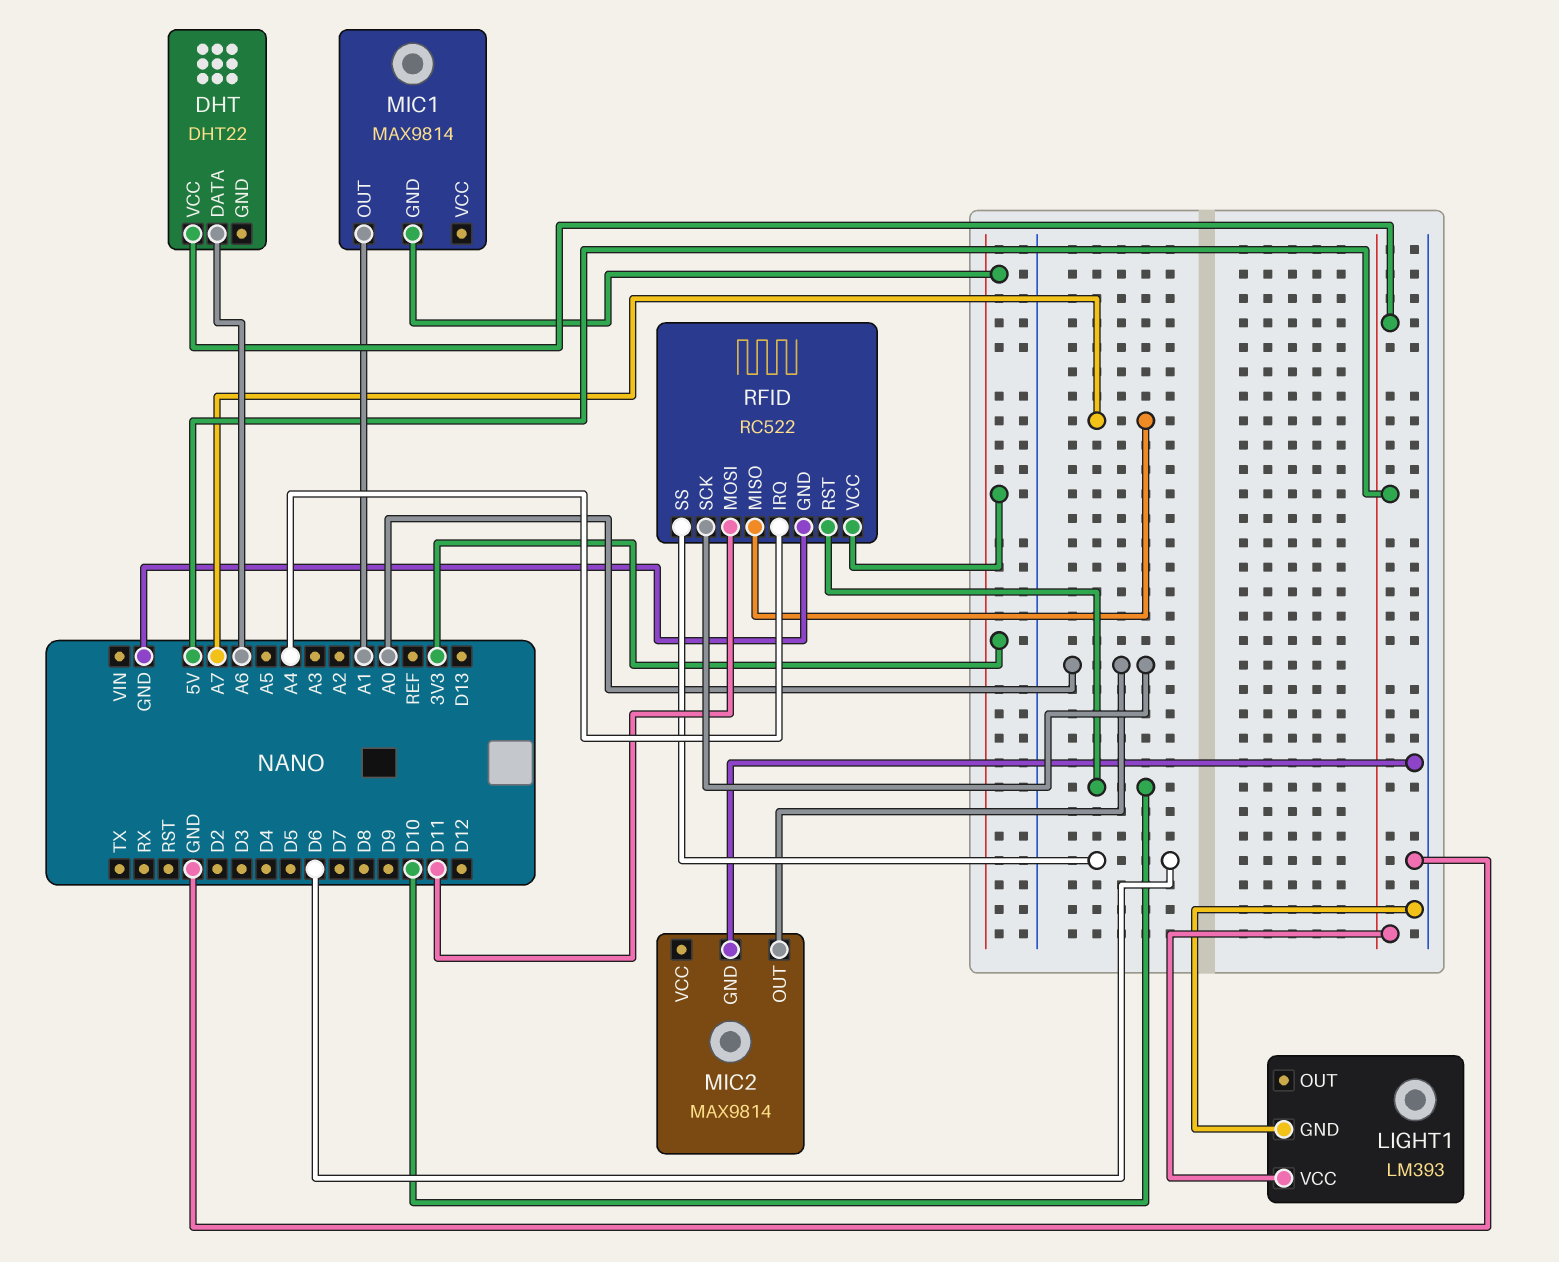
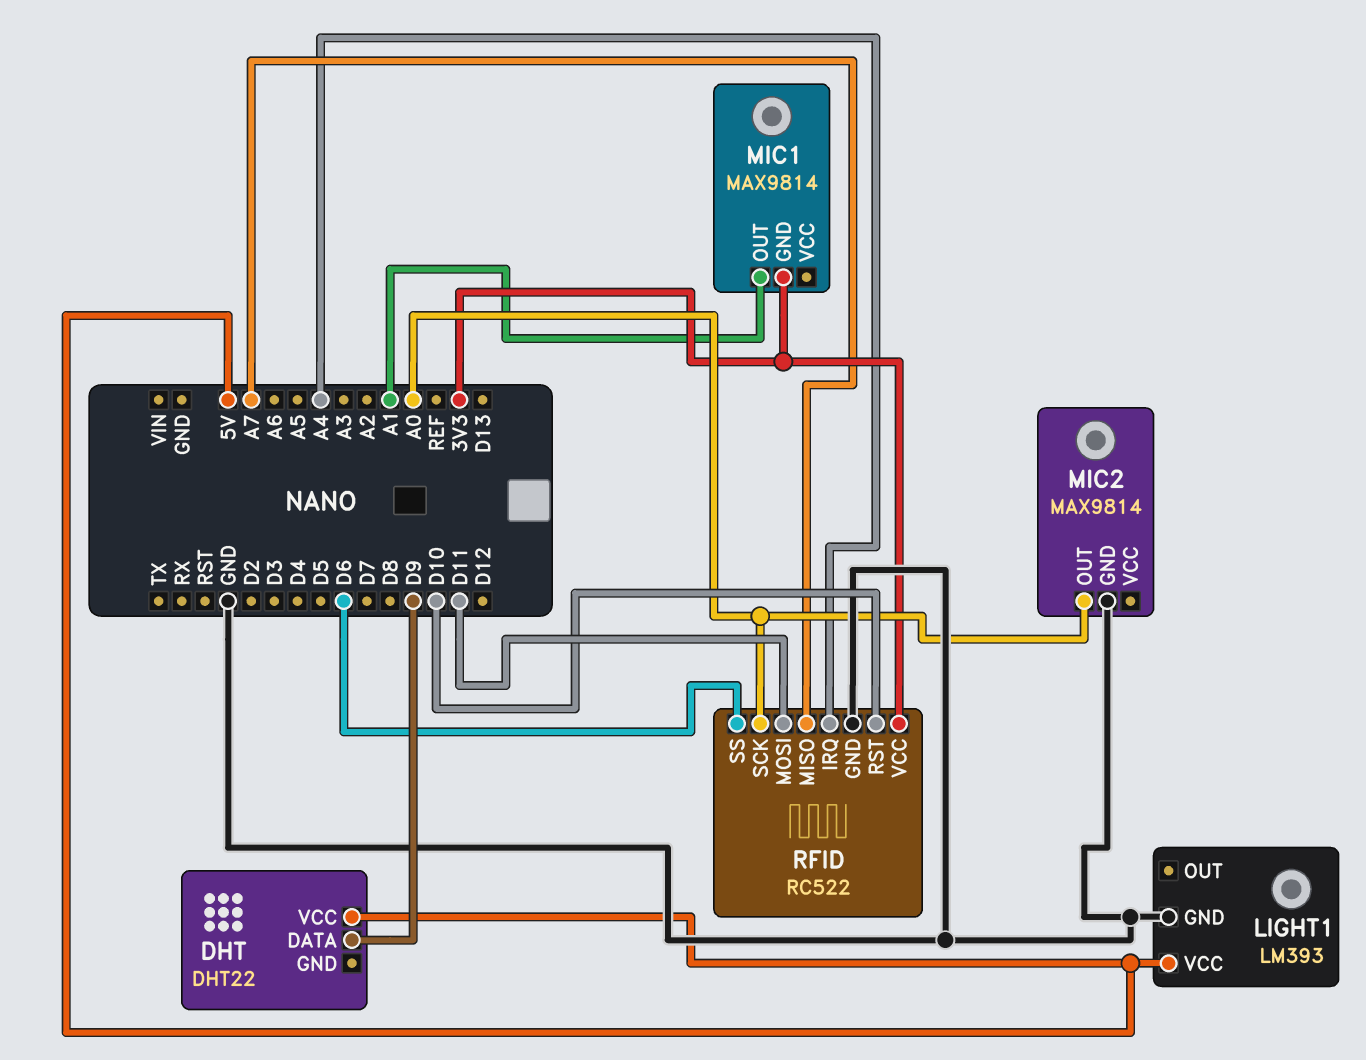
DHT pin DATA: A6 -> D9

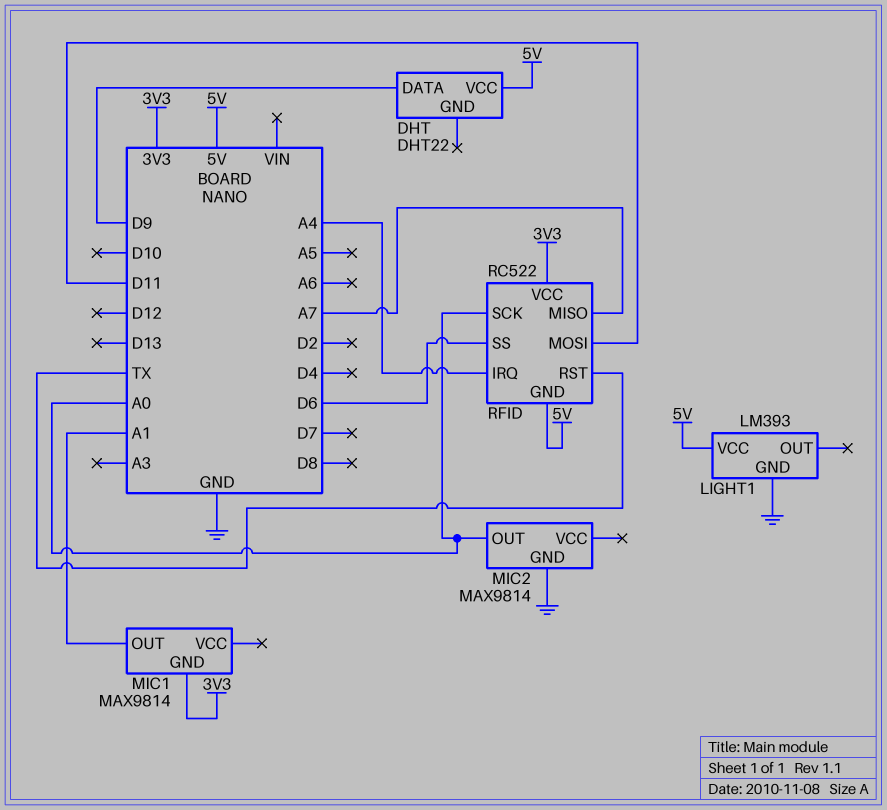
RFID pin GND: GND -> 5V
RFID pin RST: D10 -> TX

